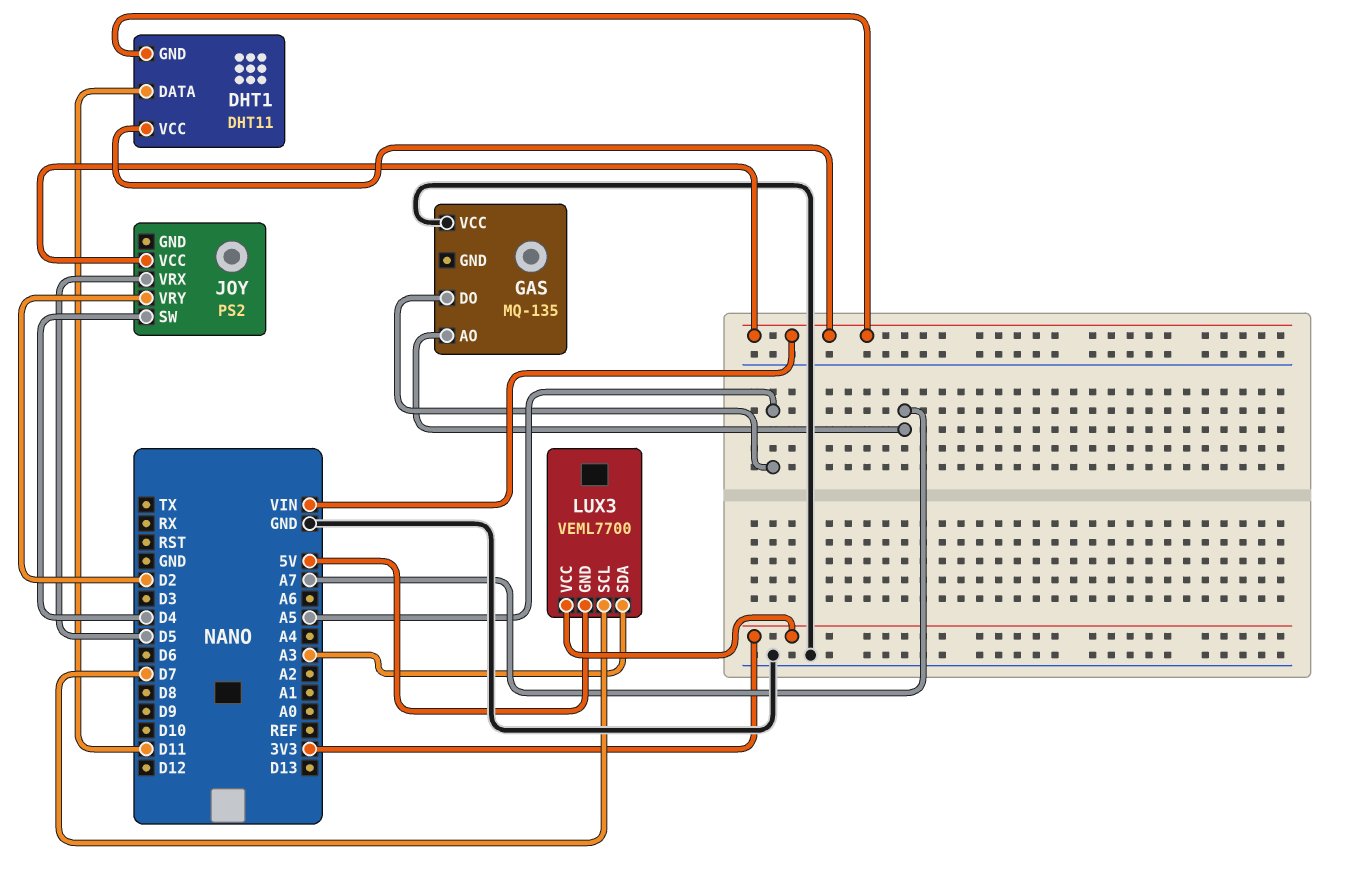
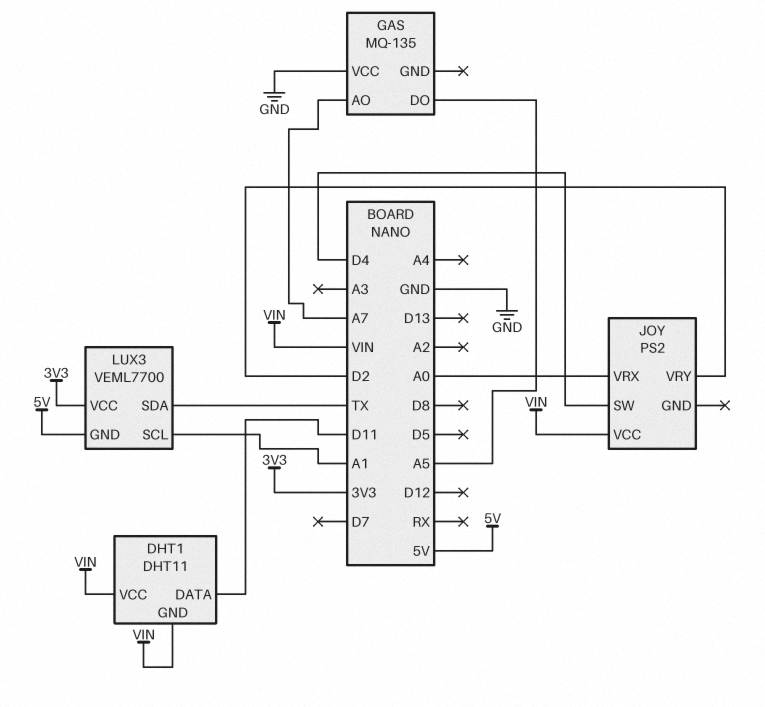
JOY pin VRX: D5 -> A0
LUX3 pin SCL: D7 -> A1
LUX3 pin SDA: A3 -> TX

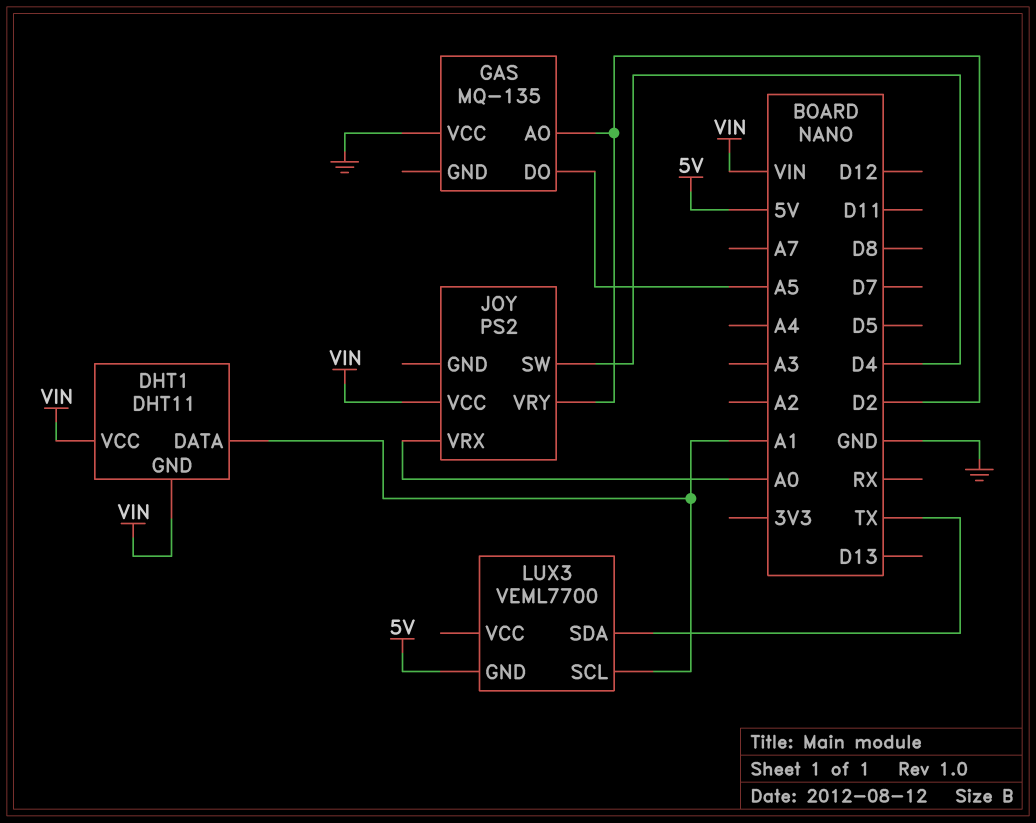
DHT1 pin DATA: D11 -> A1
GAS pin AO: A7 -> D2
LUX3 pin VCC: 3V3 -> none

